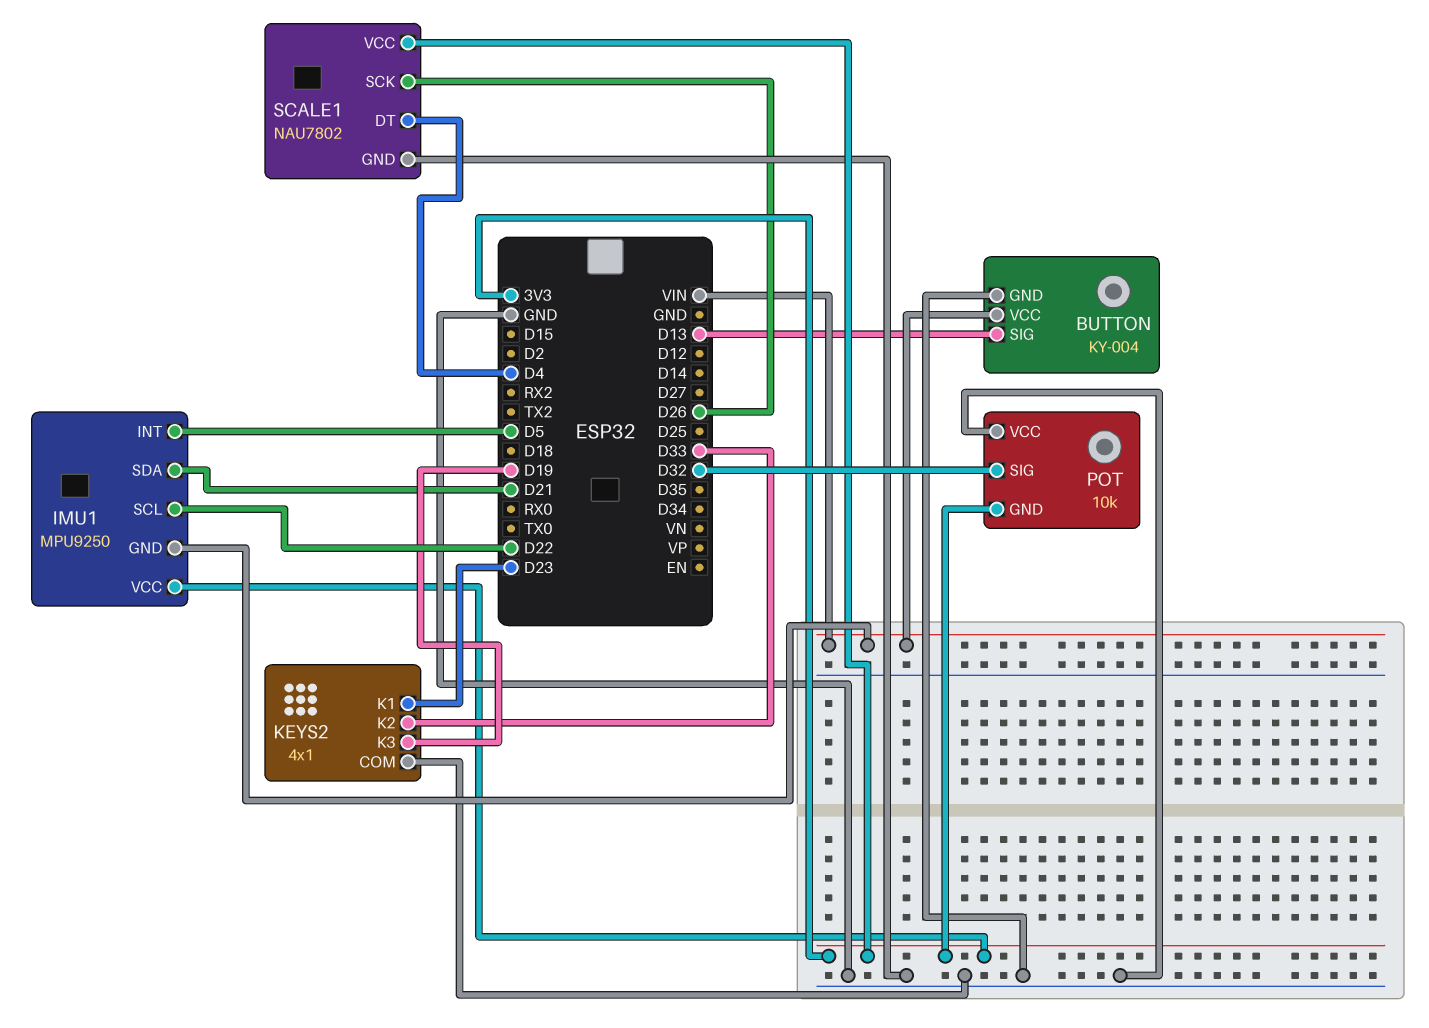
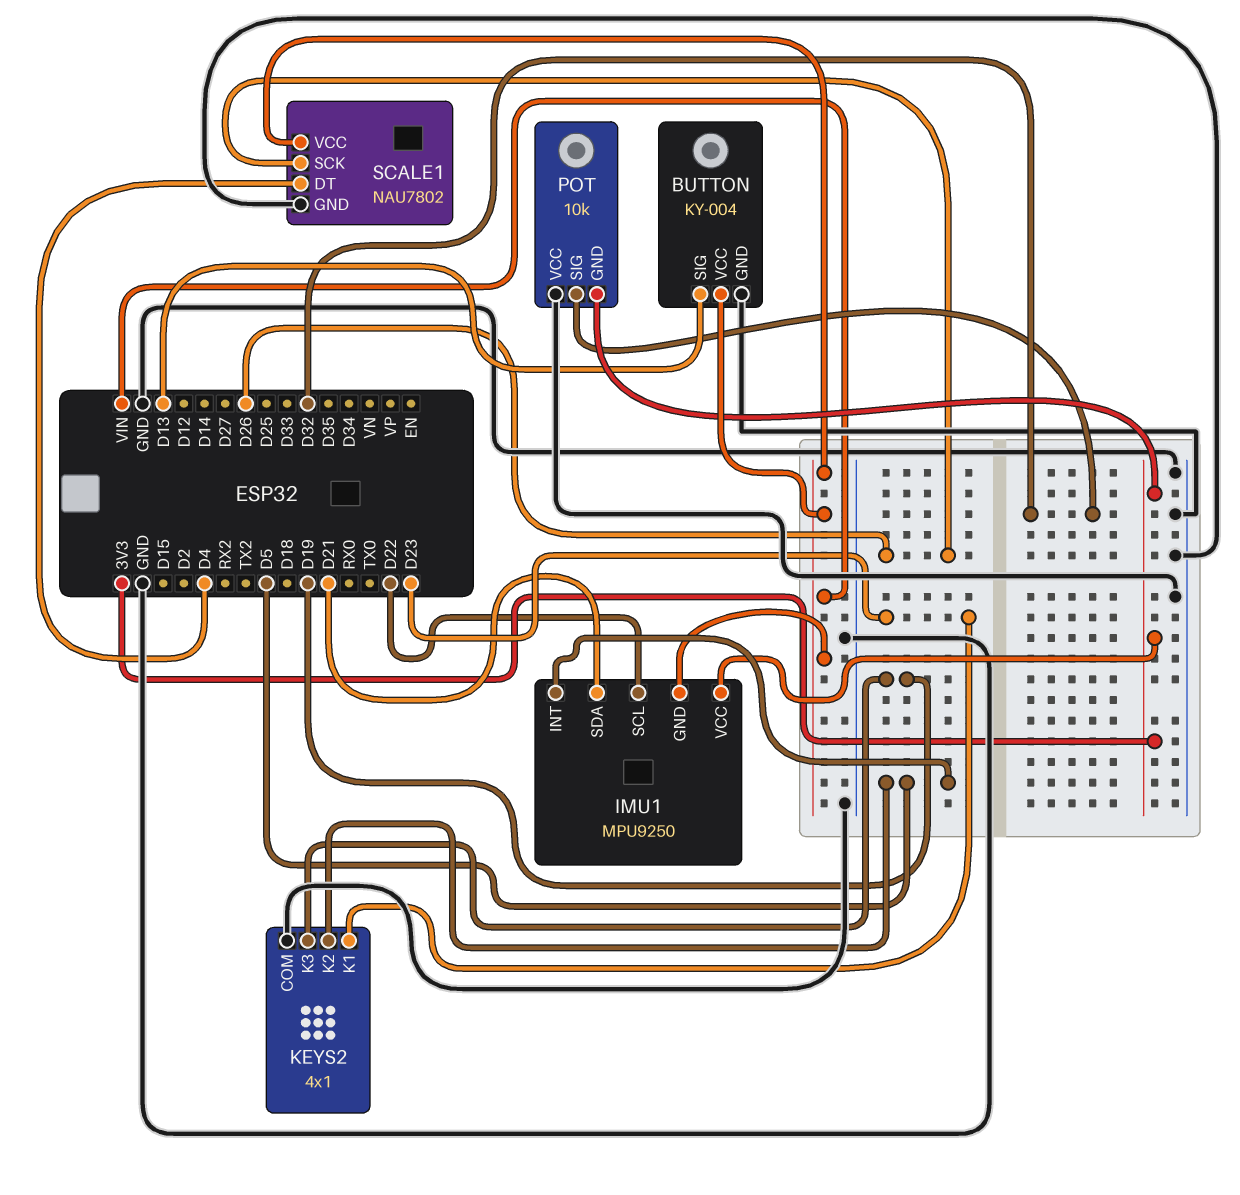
KEYS2 pin K2: D33 -> D5
SCALE1 pin VCC: 3V3 -> VIN

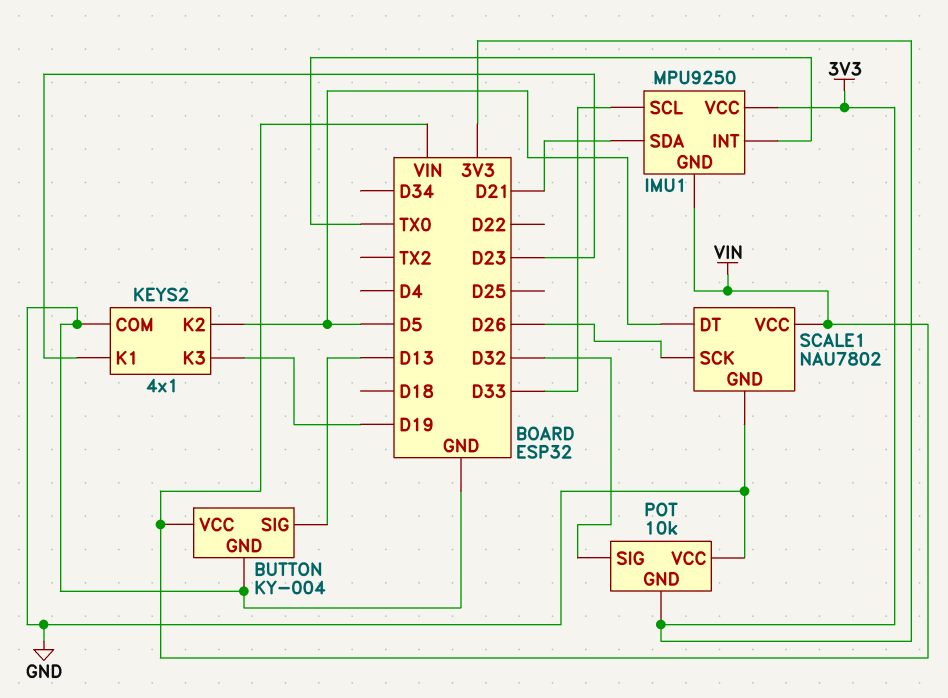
IMU1 pin INT: D5 -> TX0
IMU1 pin SCL: D22 -> D33
SCALE1 pin DT: D4 -> D5

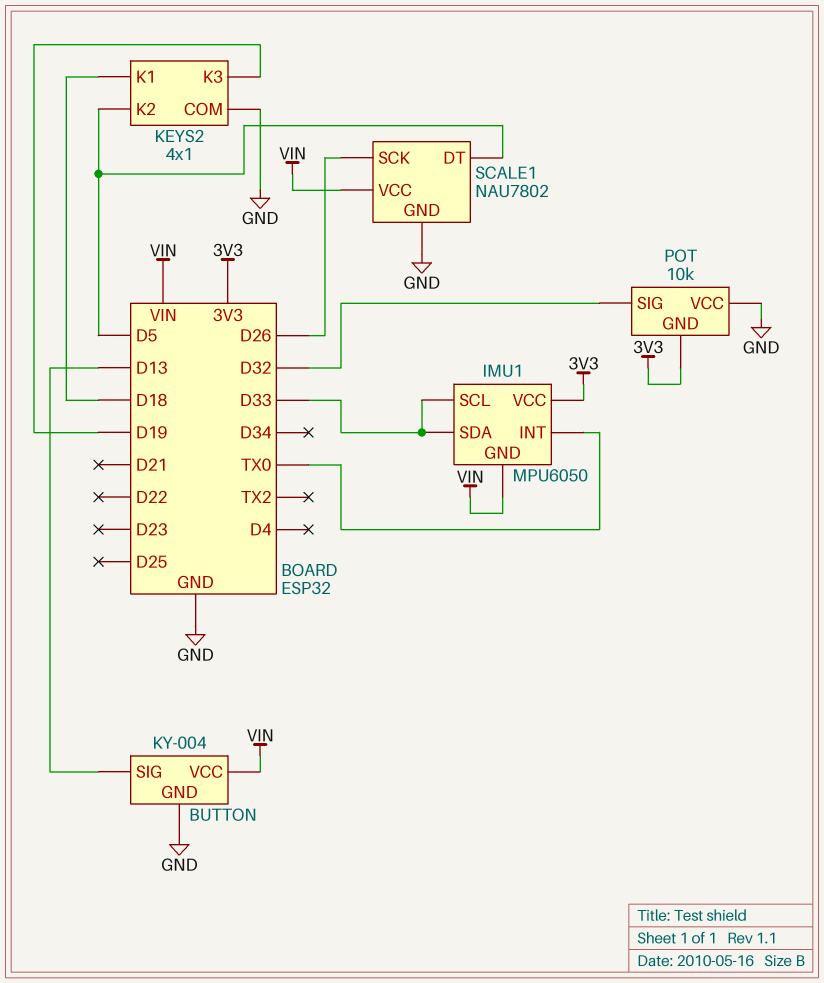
IMU1: MPU9250 -> MPU6050
IMU1 pin SDA: D21 -> D33
KEYS2 pin K1: D23 -> D18

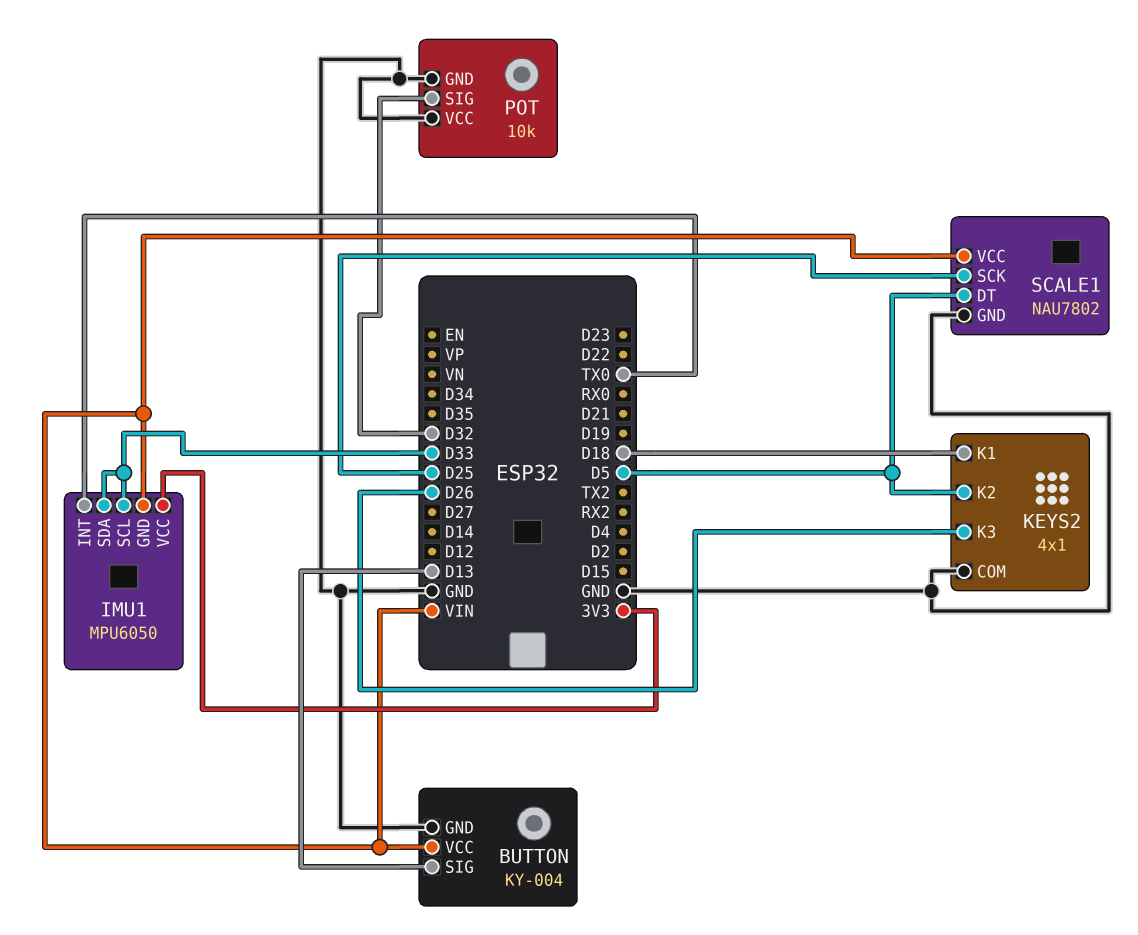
KEYS2 pin K3: D19 -> D26
POT pin GND: 3V3 -> GND
SCALE1 pin SCK: D26 -> D25

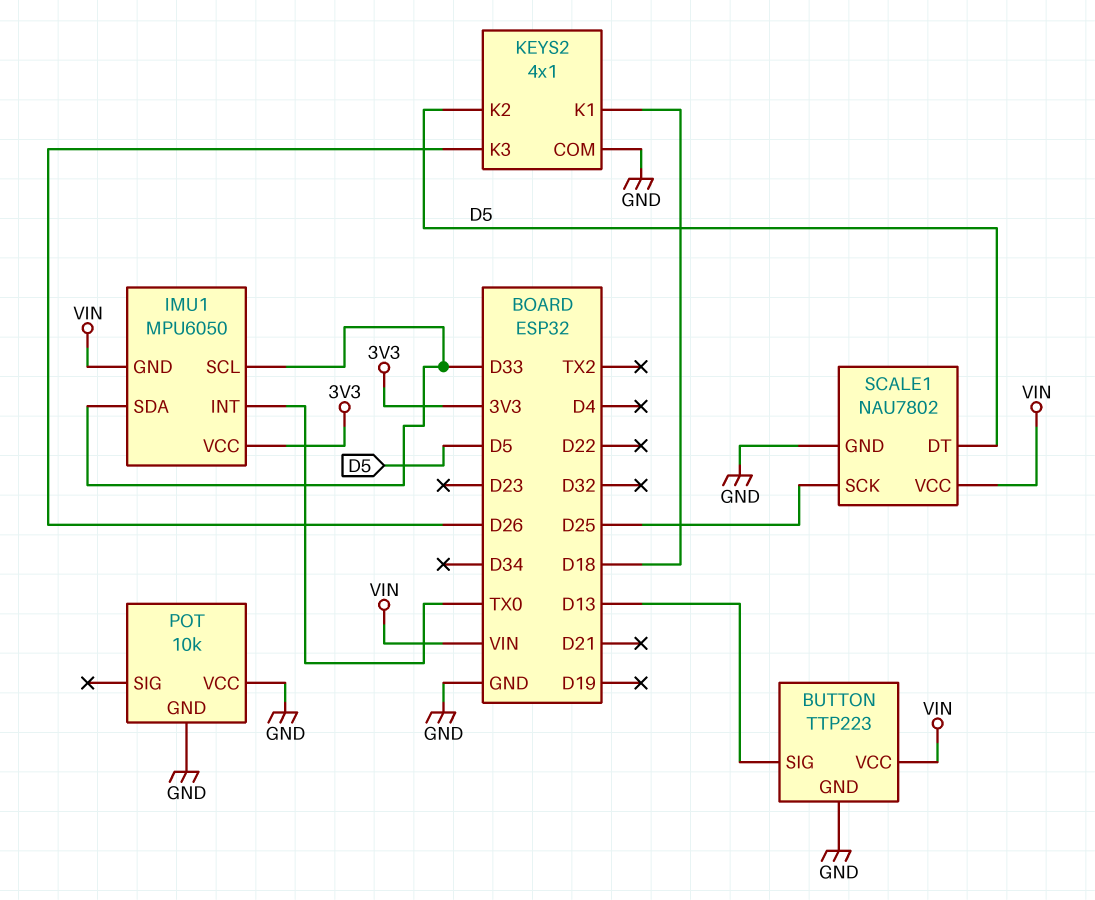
BUTTON: KY-004 -> TTP223
POT pin SIG: D32 -> none

